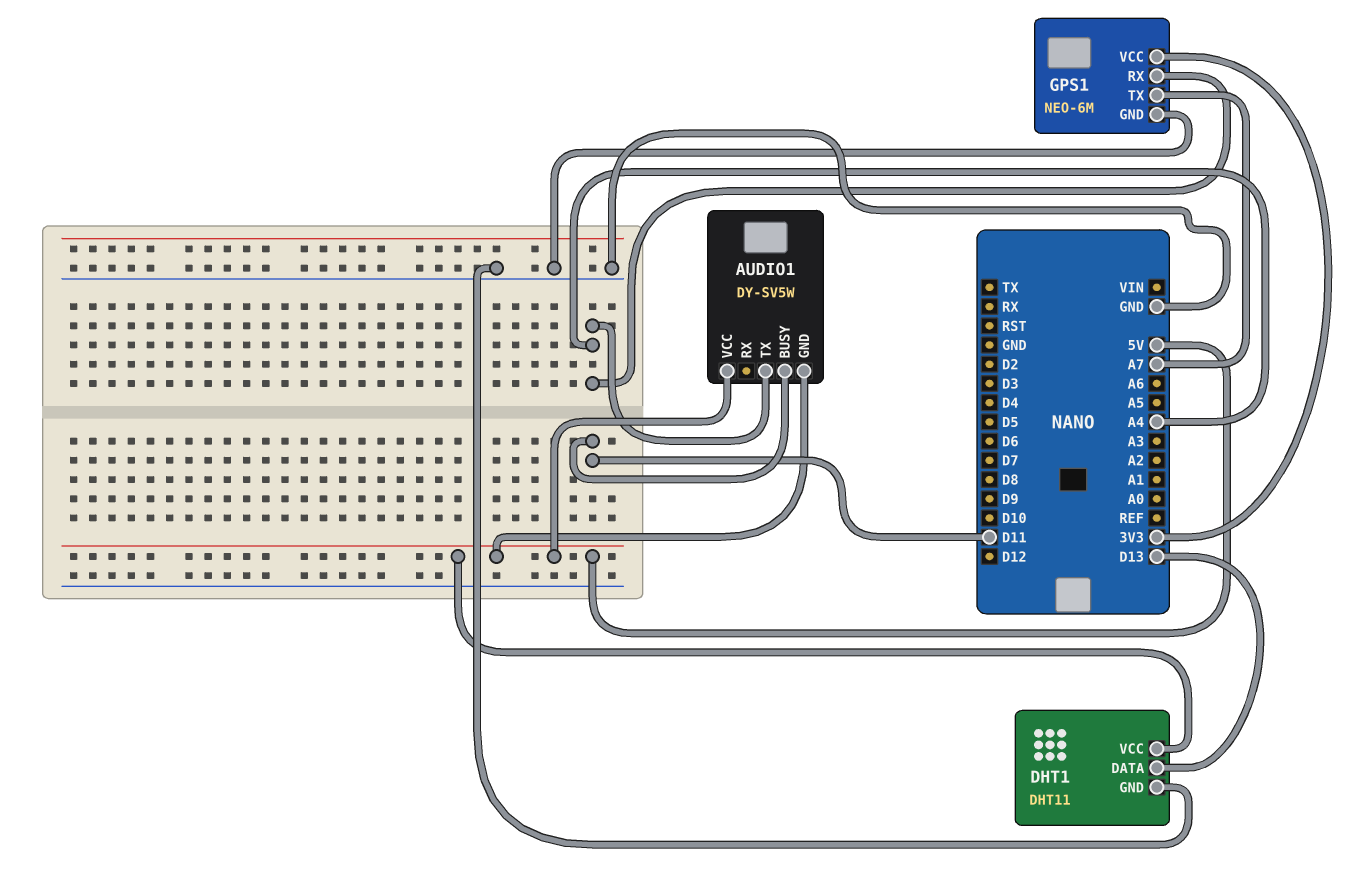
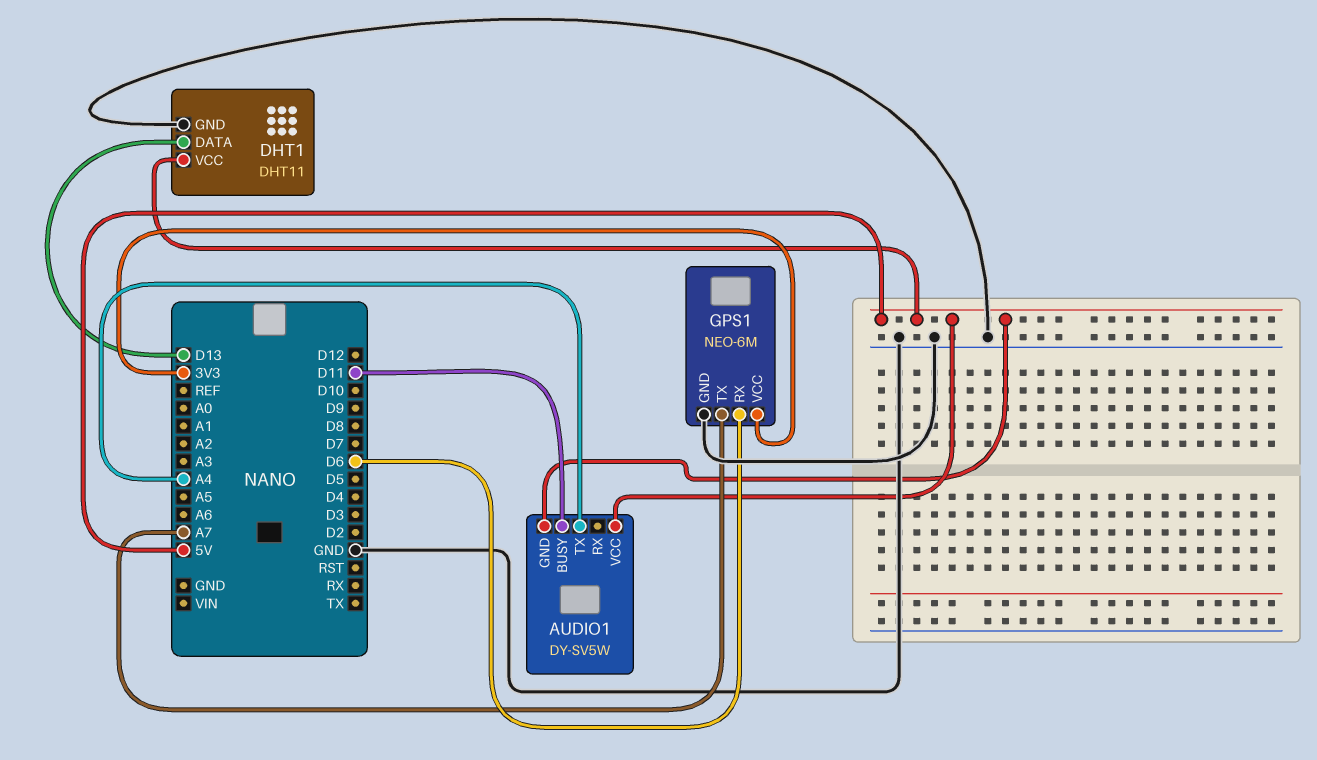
GPS1 pin RX: A4 -> D6

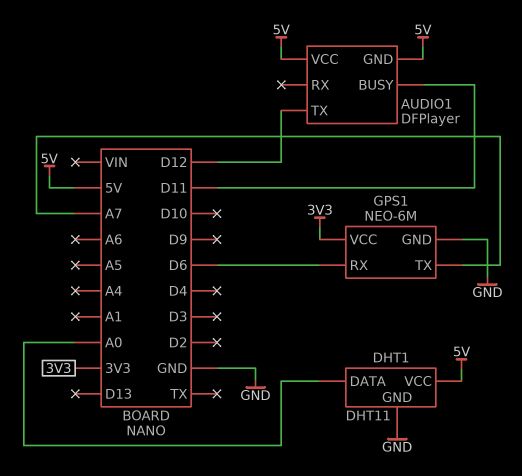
AUDIO1: DY-SV5W -> DFPlayer
AUDIO1 pin TX: A4 -> D12
DHT1 pin DATA: D13 -> A0

